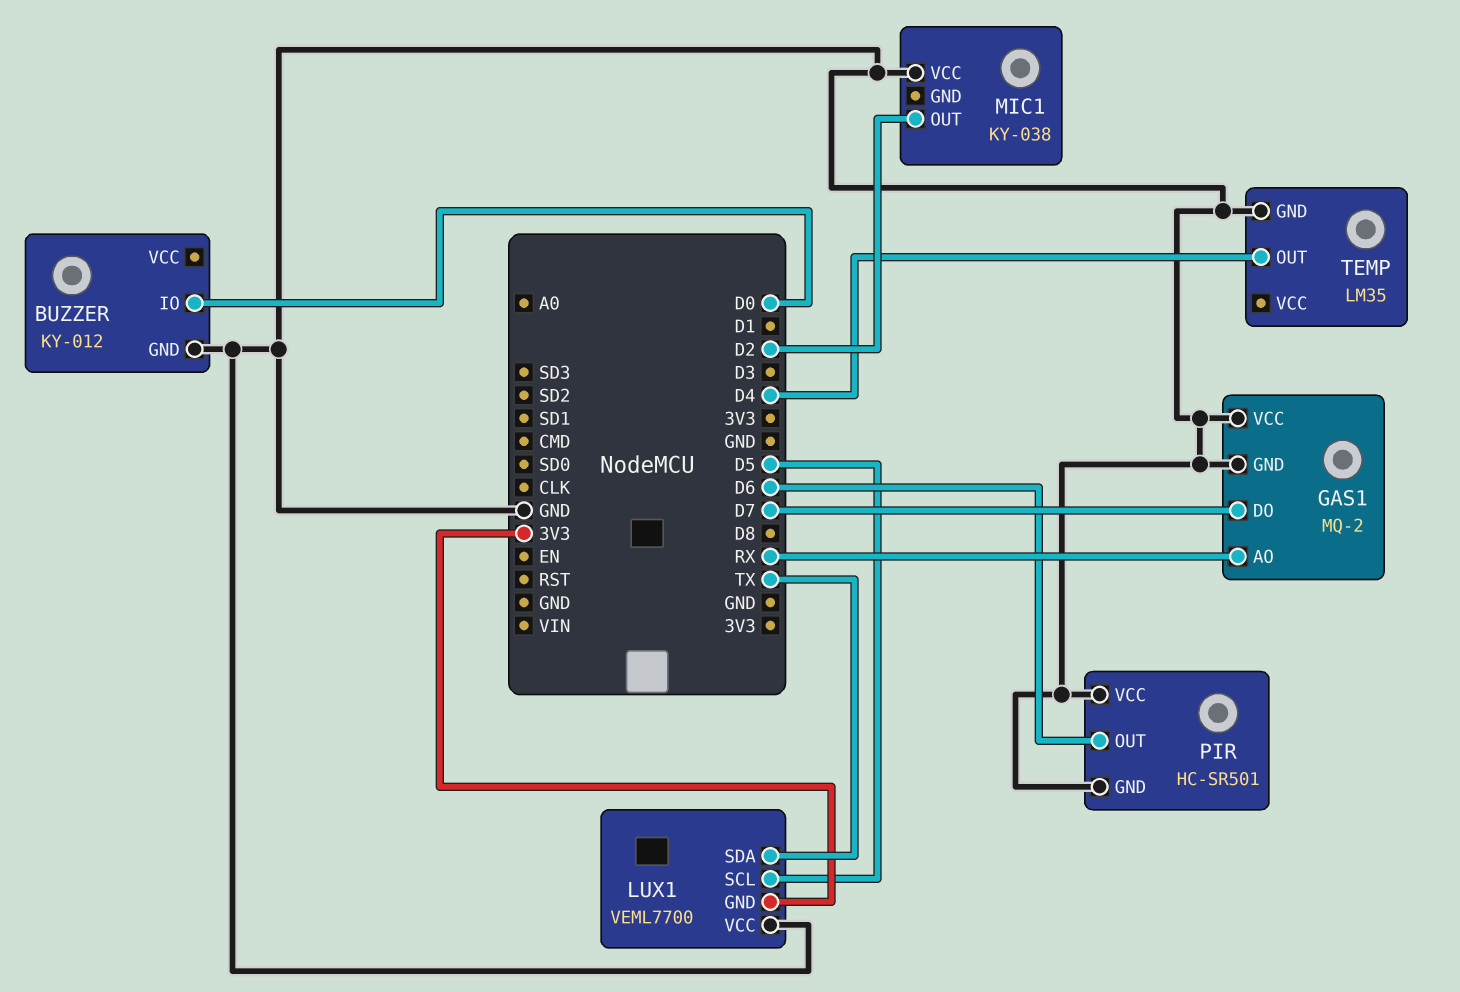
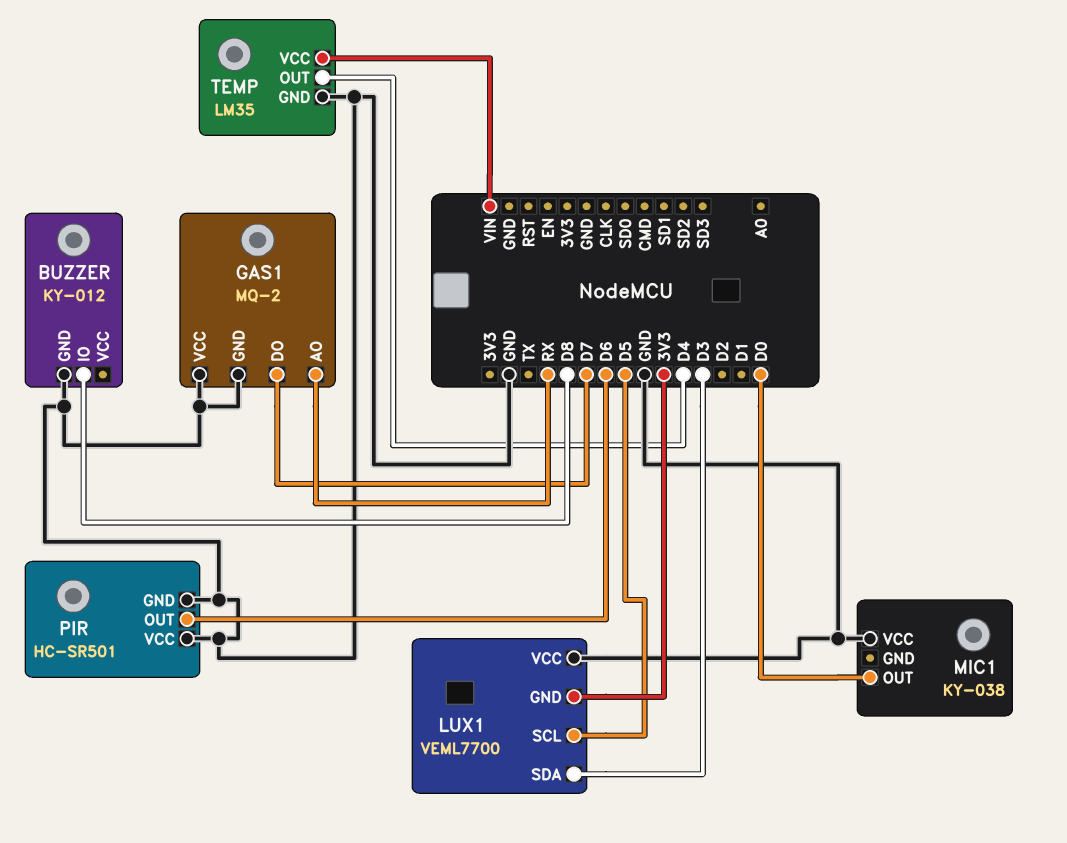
BUZZER pin IO: D0 -> D8
LUX1 pin SDA: TX -> D3
MIC1 pin OUT: D2 -> D0
TEMP pin VCC: none -> VIN

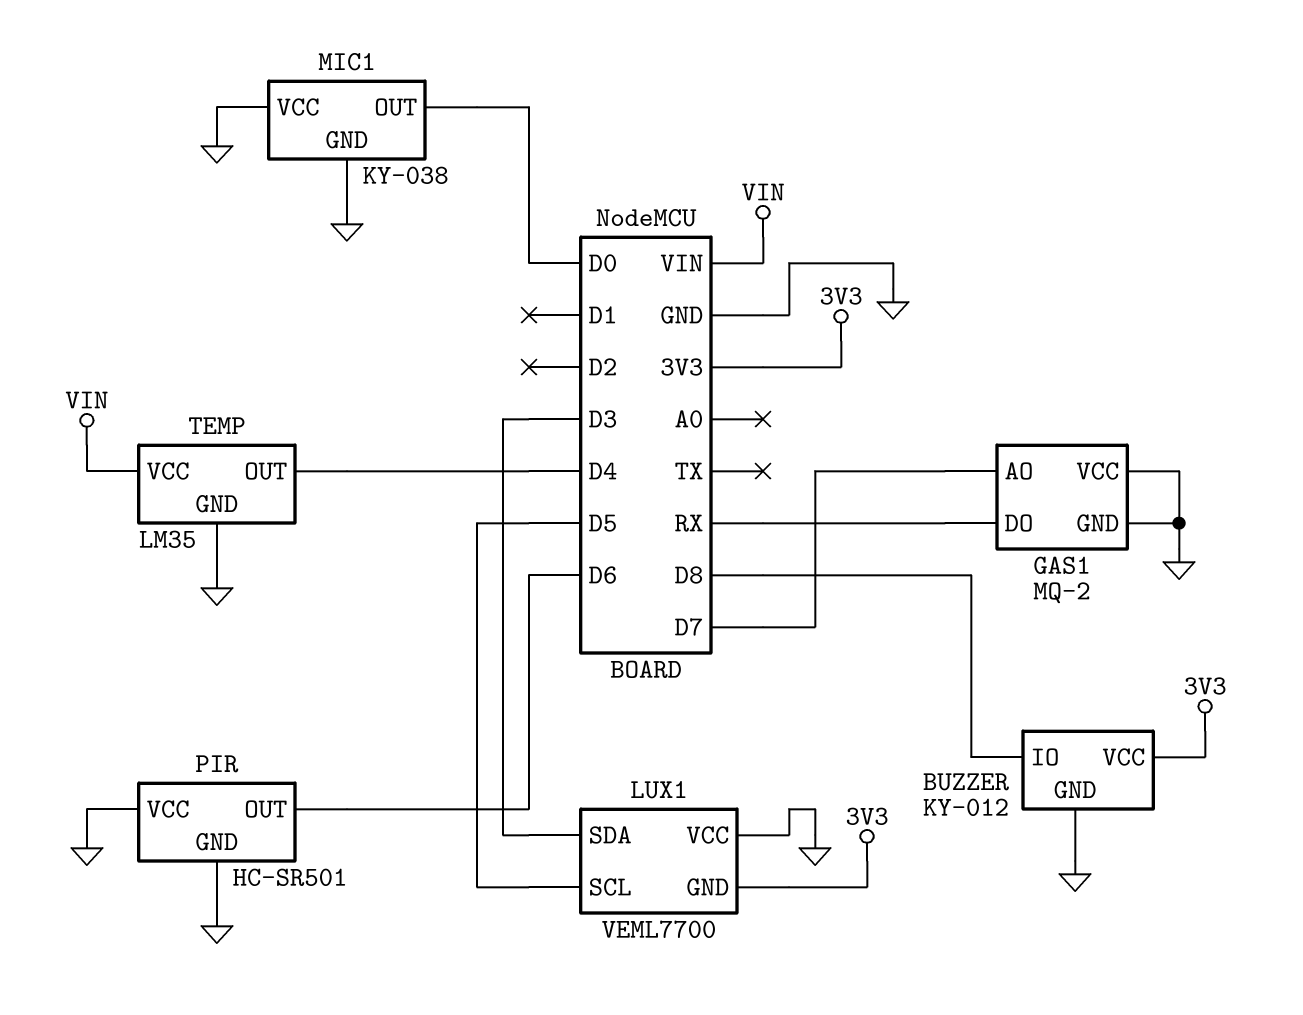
BUZZER pin VCC: none -> 3V3
GAS1 pin AO: RX -> D7
GAS1 pin DO: D7 -> RX
MIC1 pin GND: none -> GND

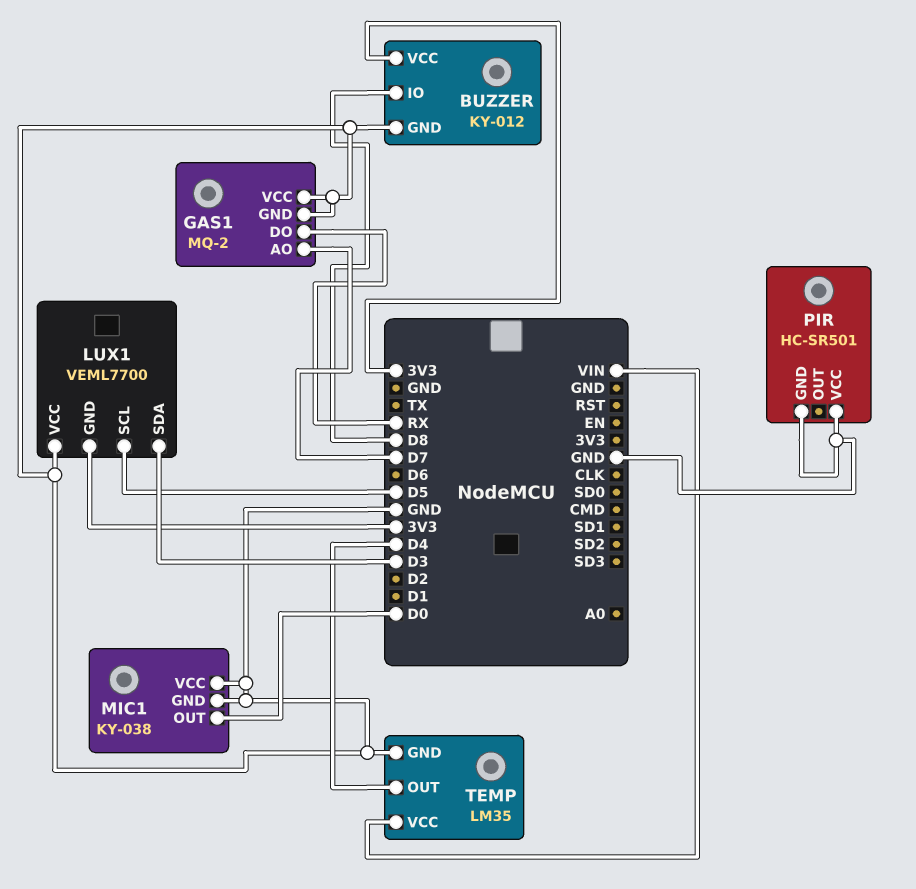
PIR pin OUT: D6 -> none

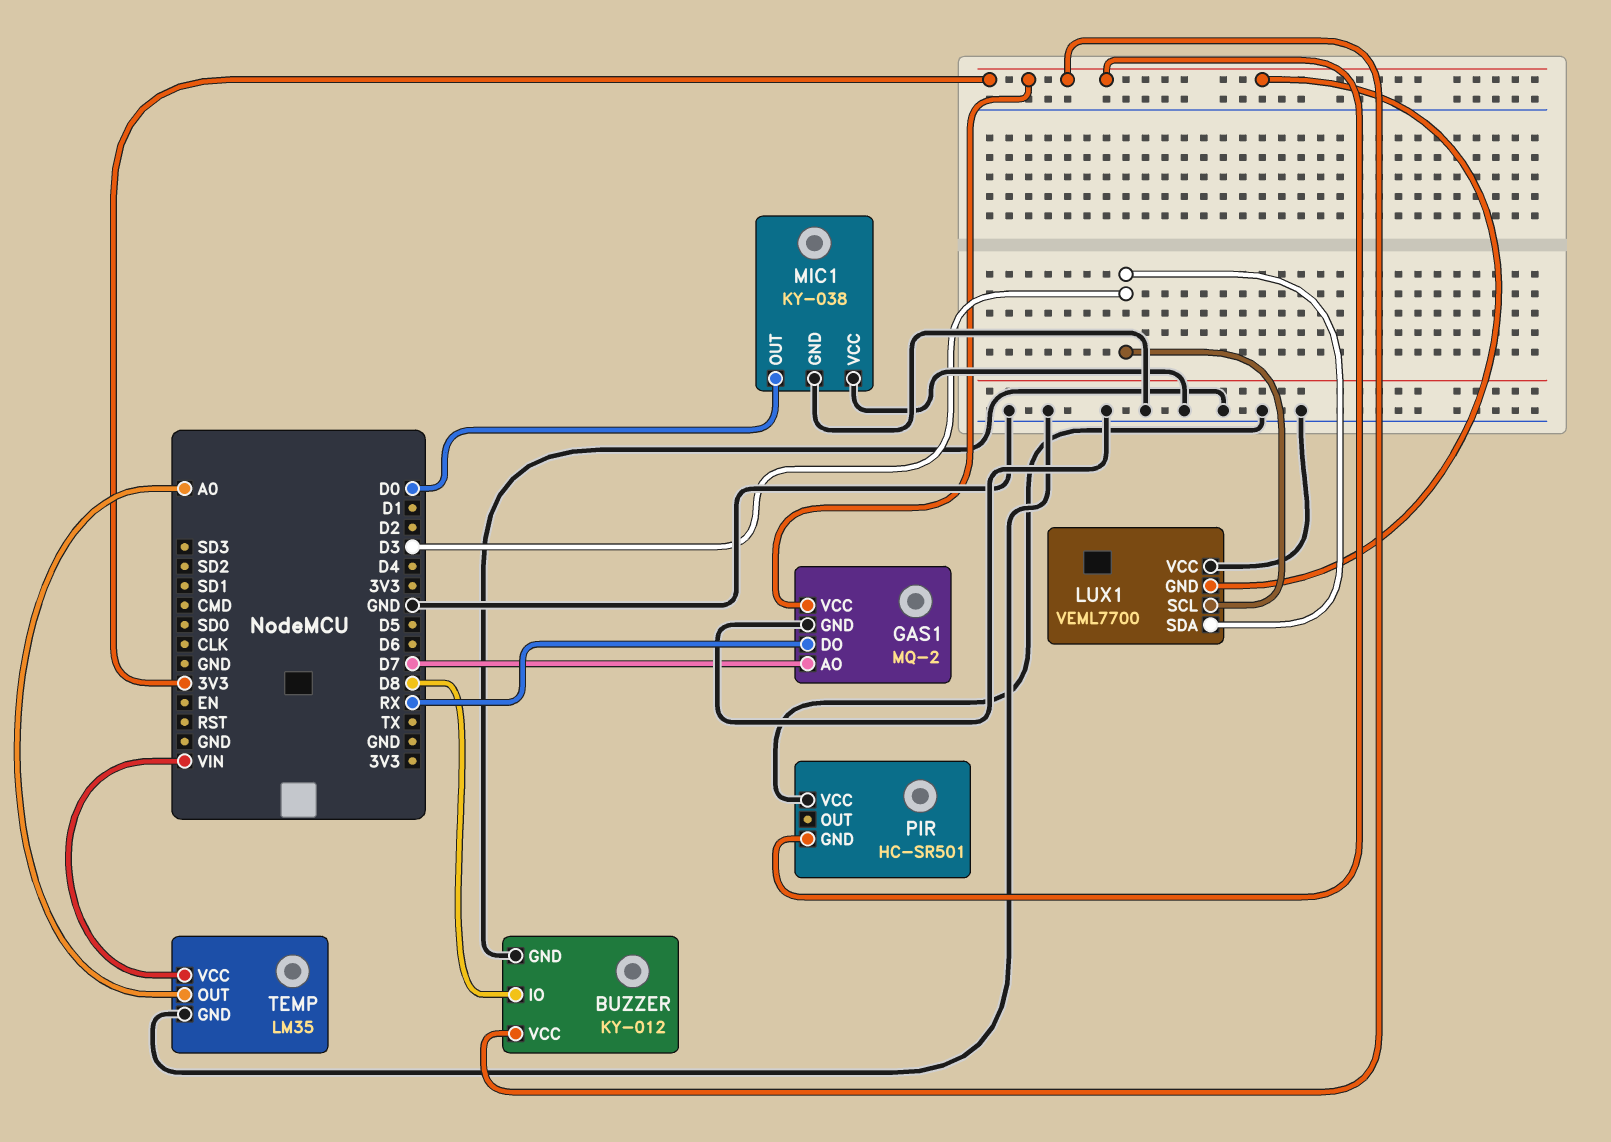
GAS1 pin VCC: GND -> 3V3
LUX1 pin SCL: D5 -> D3
PIR pin GND: GND -> 3V3
TEMP pin OUT: D4 -> A0

